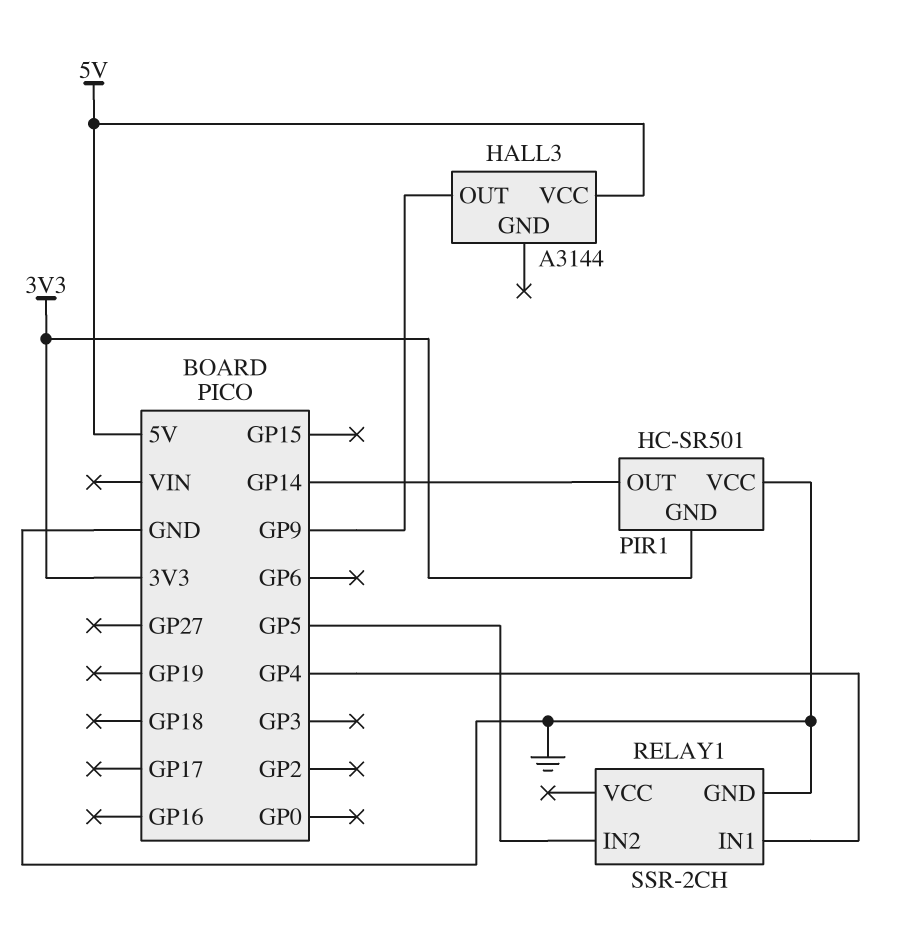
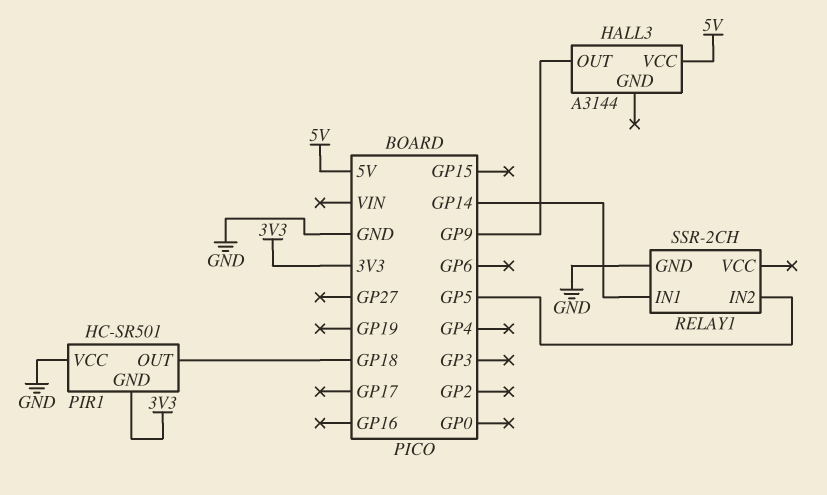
PIR1 pin OUT: GP14 -> GP18
RELAY1 pin IN1: GP4 -> GP14

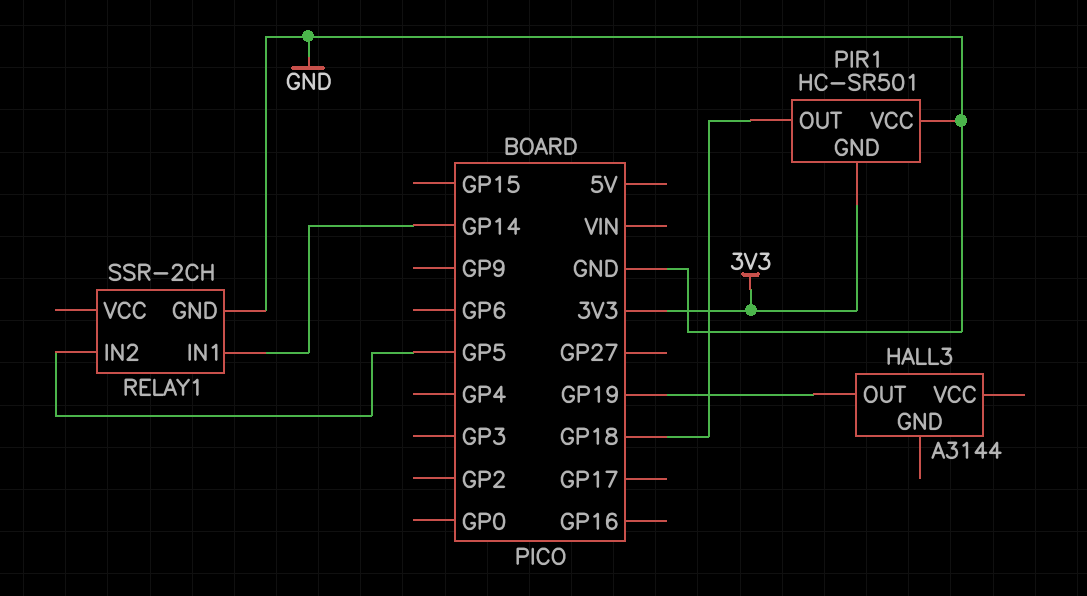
HALL3 pin OUT: GP9 -> GP19
HALL3 pin VCC: 5V -> none

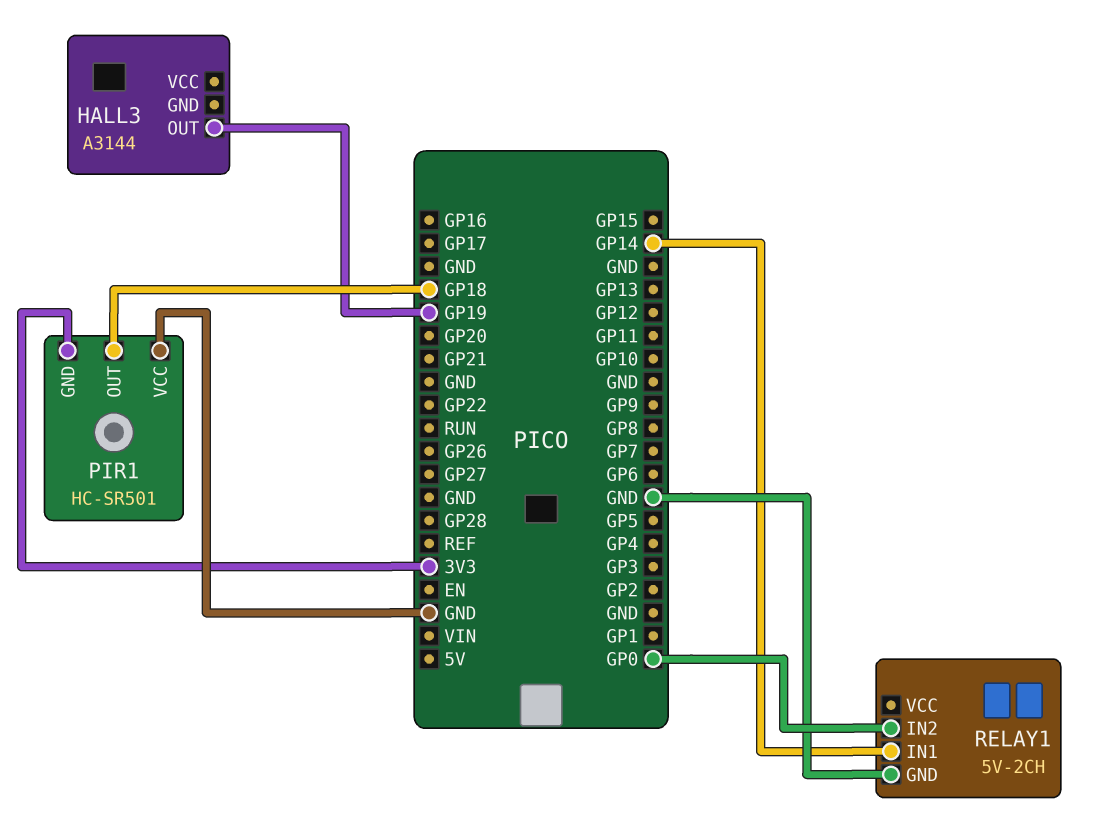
RELAY1: SSR-2CH -> 5V-2CH
RELAY1 pin IN2: GP5 -> GP0

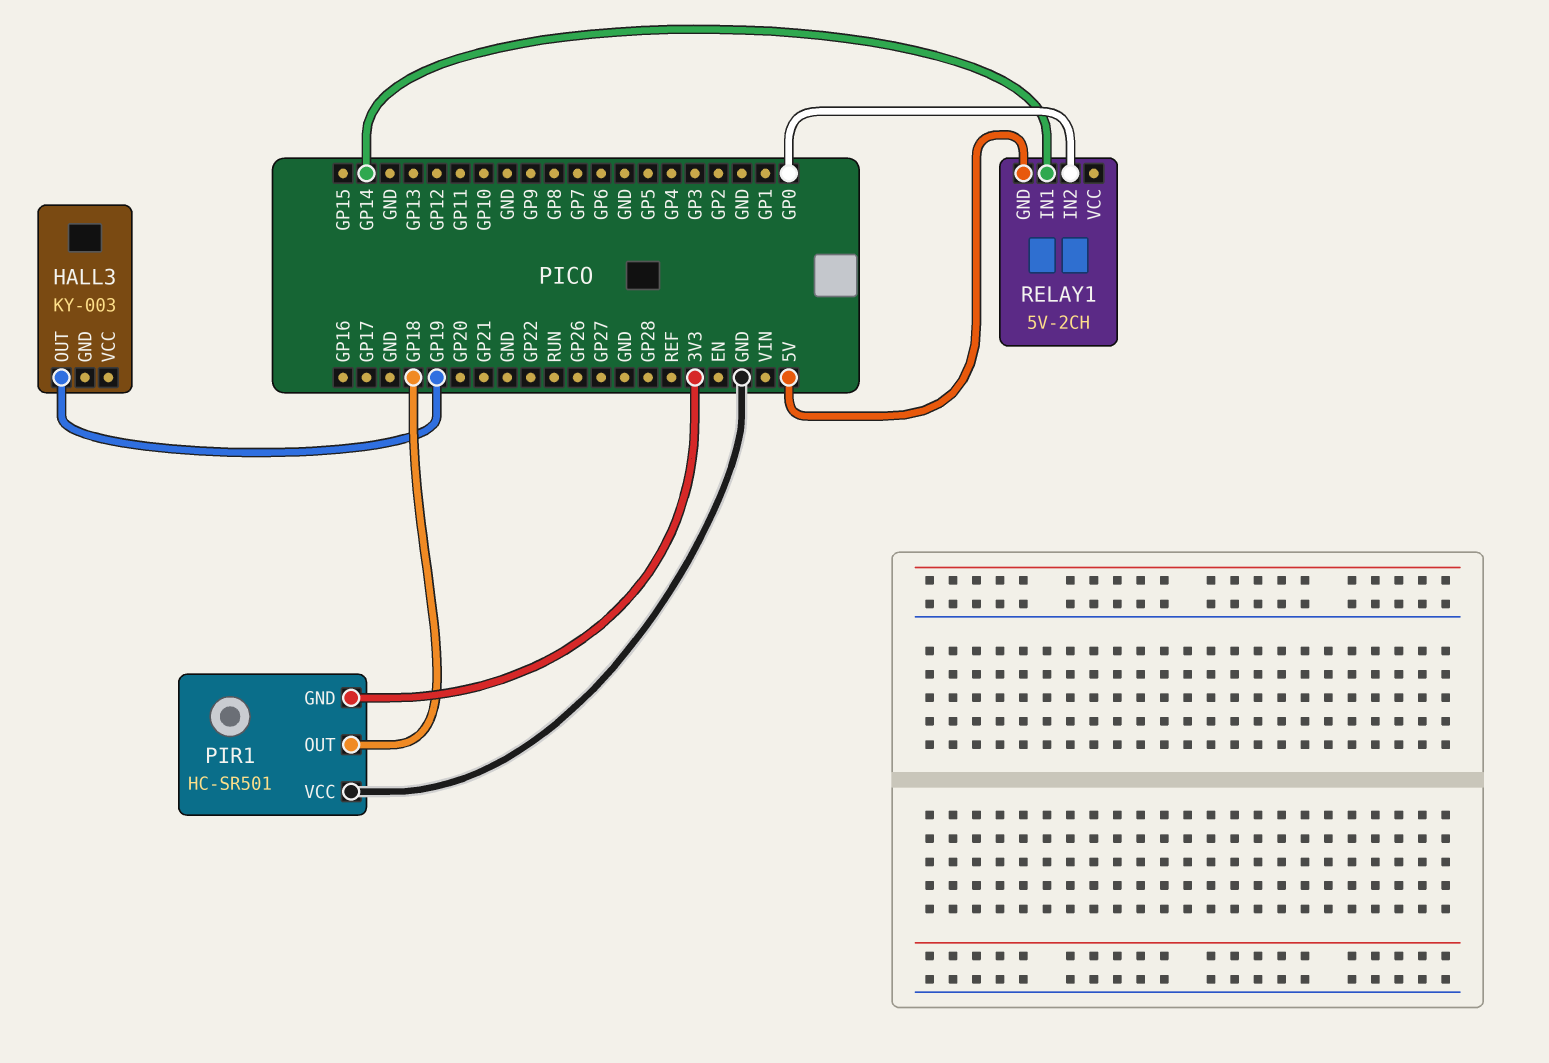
HALL3: A3144 -> KY-003
RELAY1 pin GND: GND -> 5V

